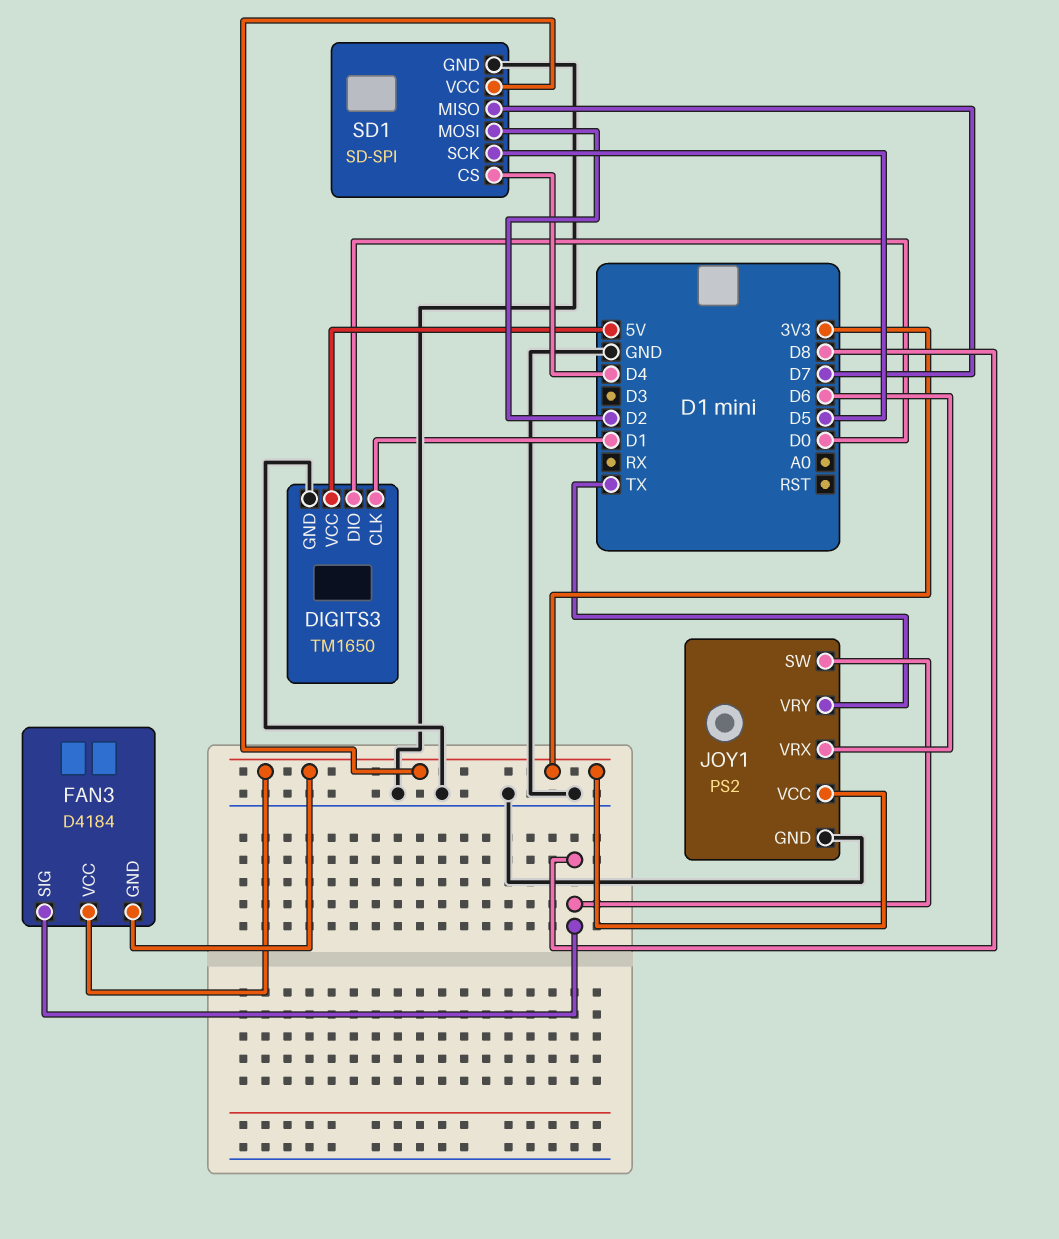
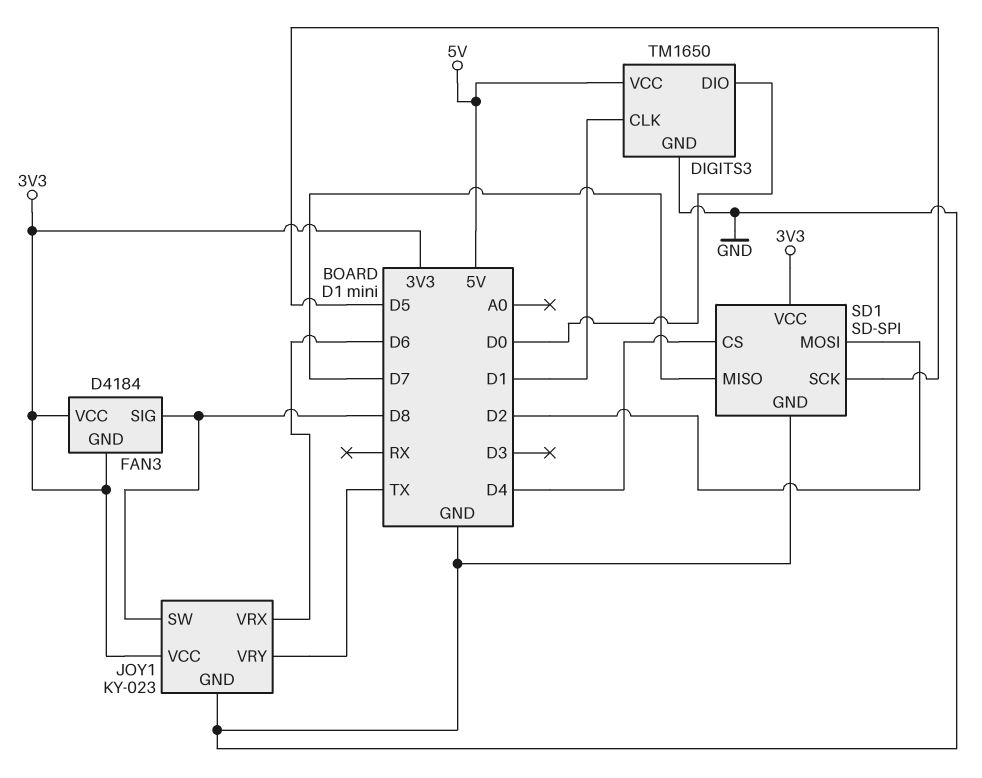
JOY1: PS2 -> KY-023

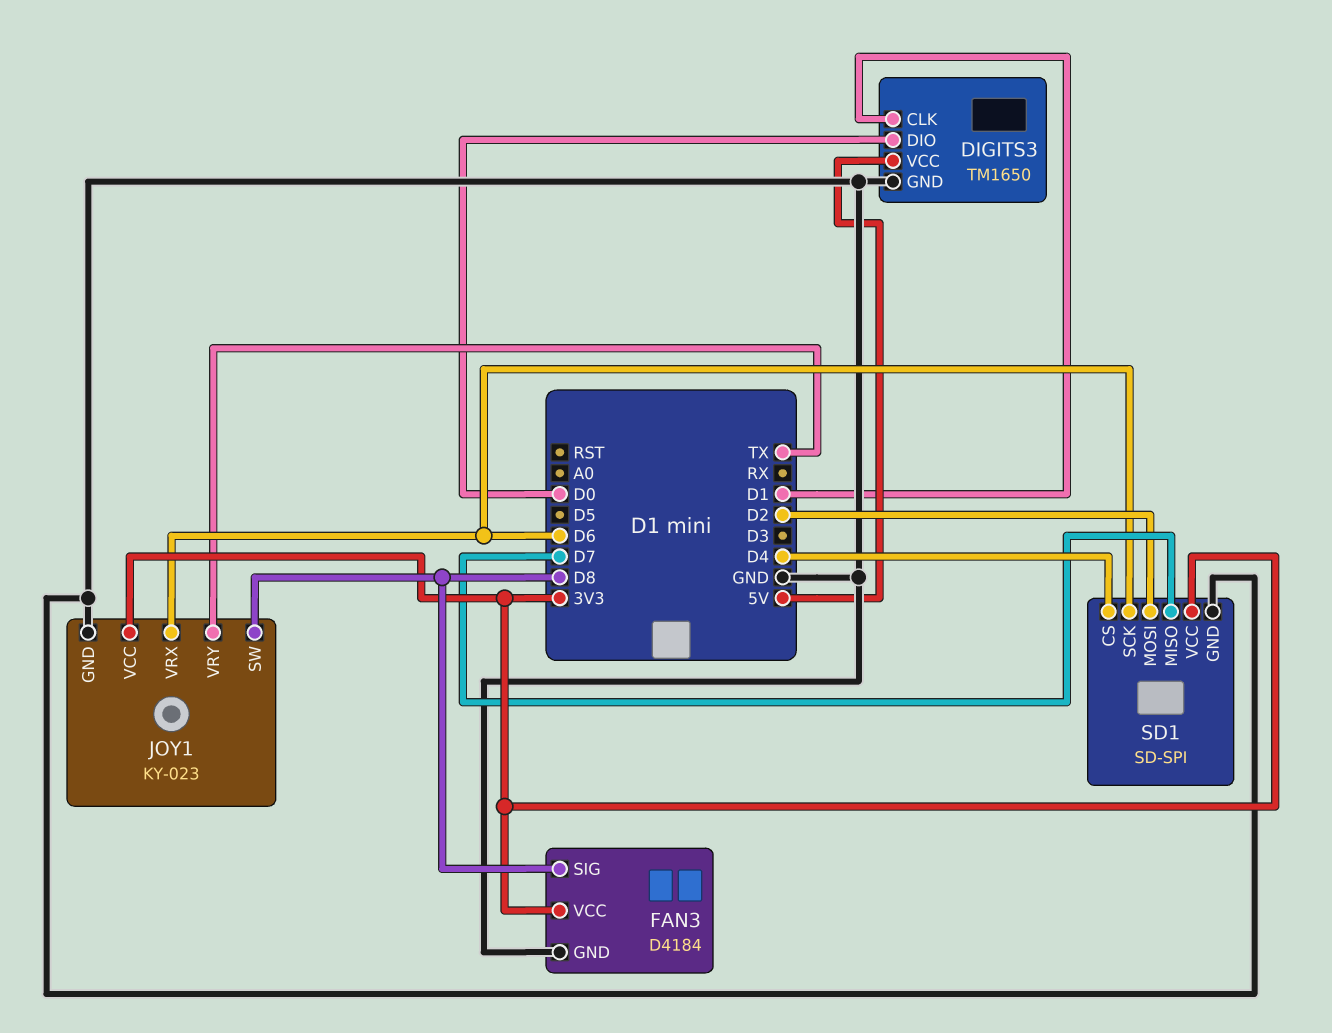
FAN3 pin GND: 3V3 -> GND
SD1 pin SCK: D5 -> D6

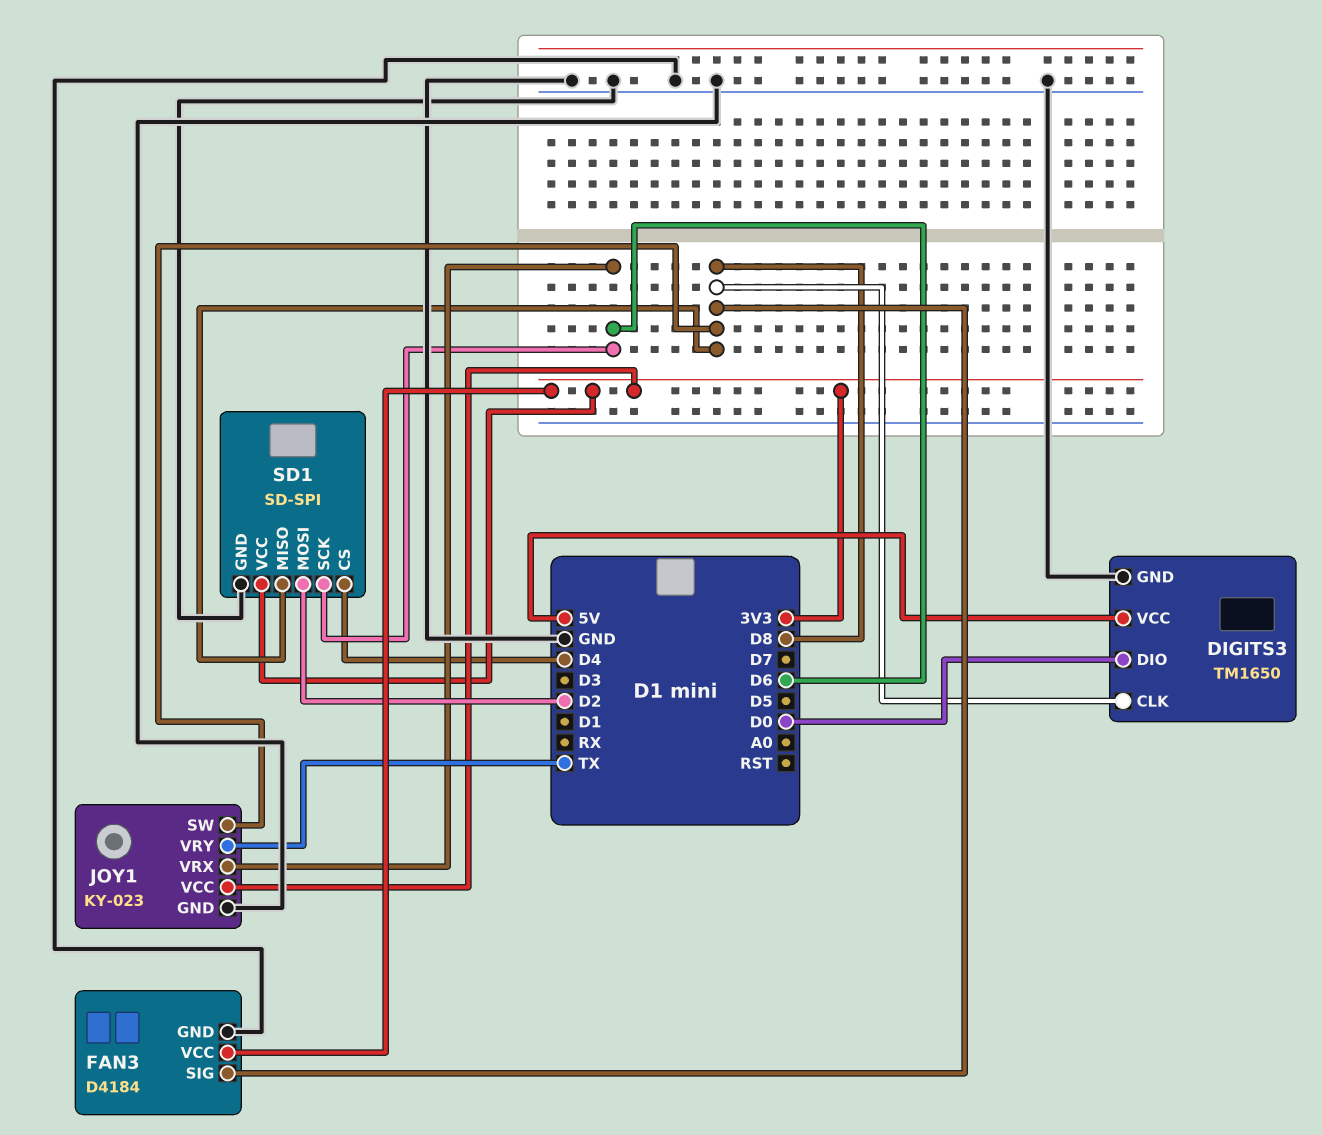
DIGITS3 pin CLK: D1 -> D8
SD1 pin MISO: D7 -> D8

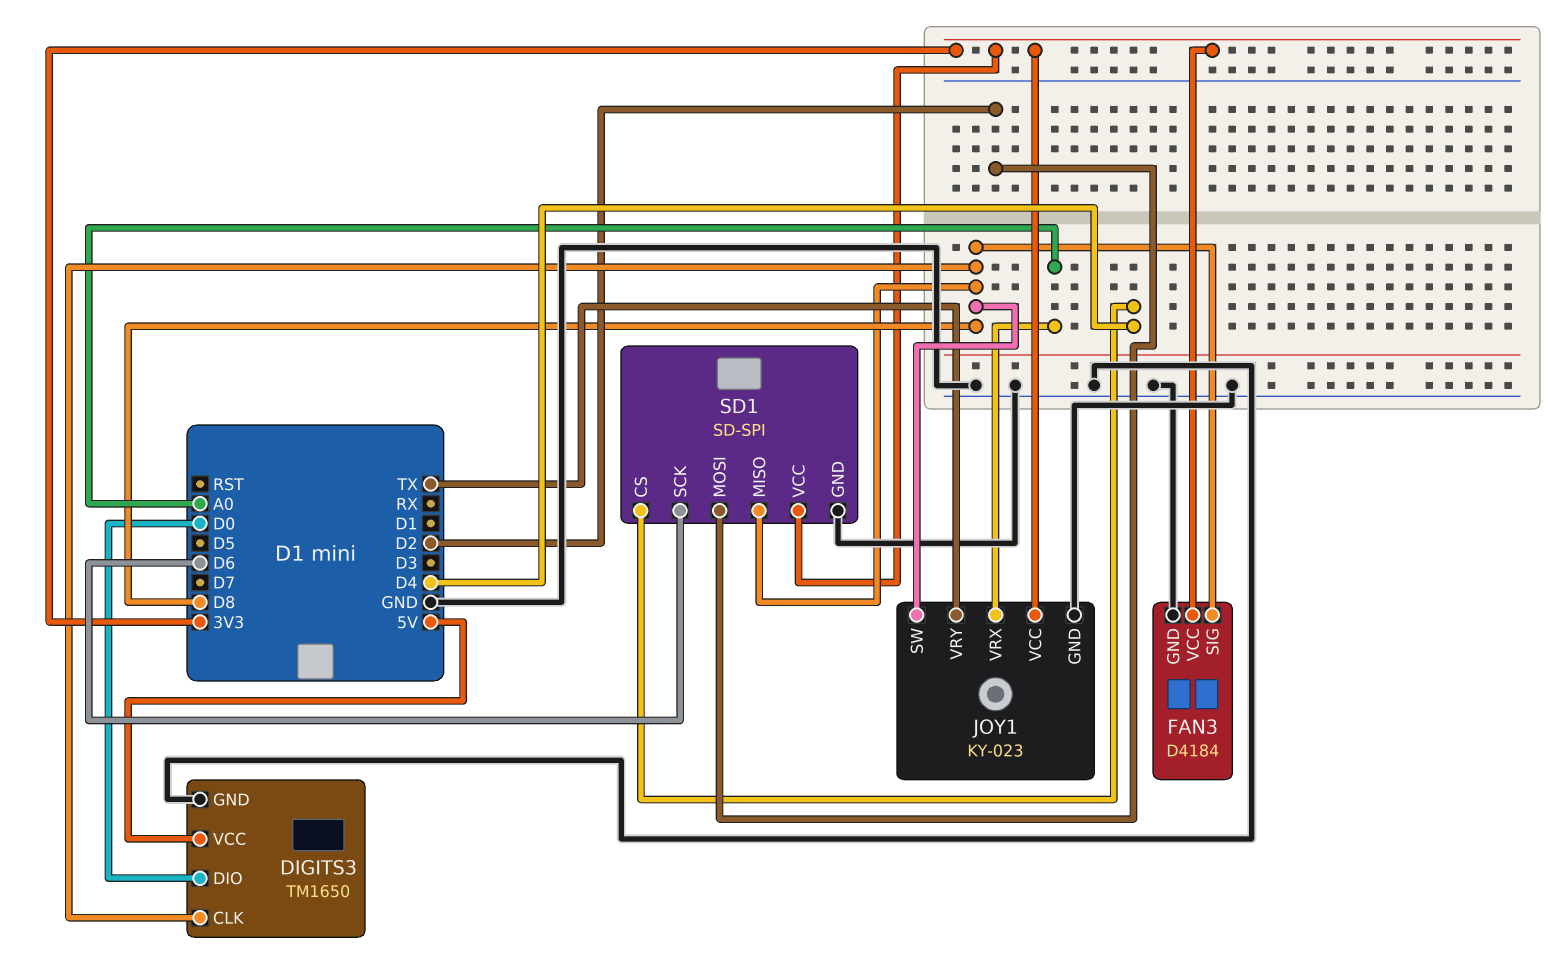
JOY1 pin VRX: D6 -> A0

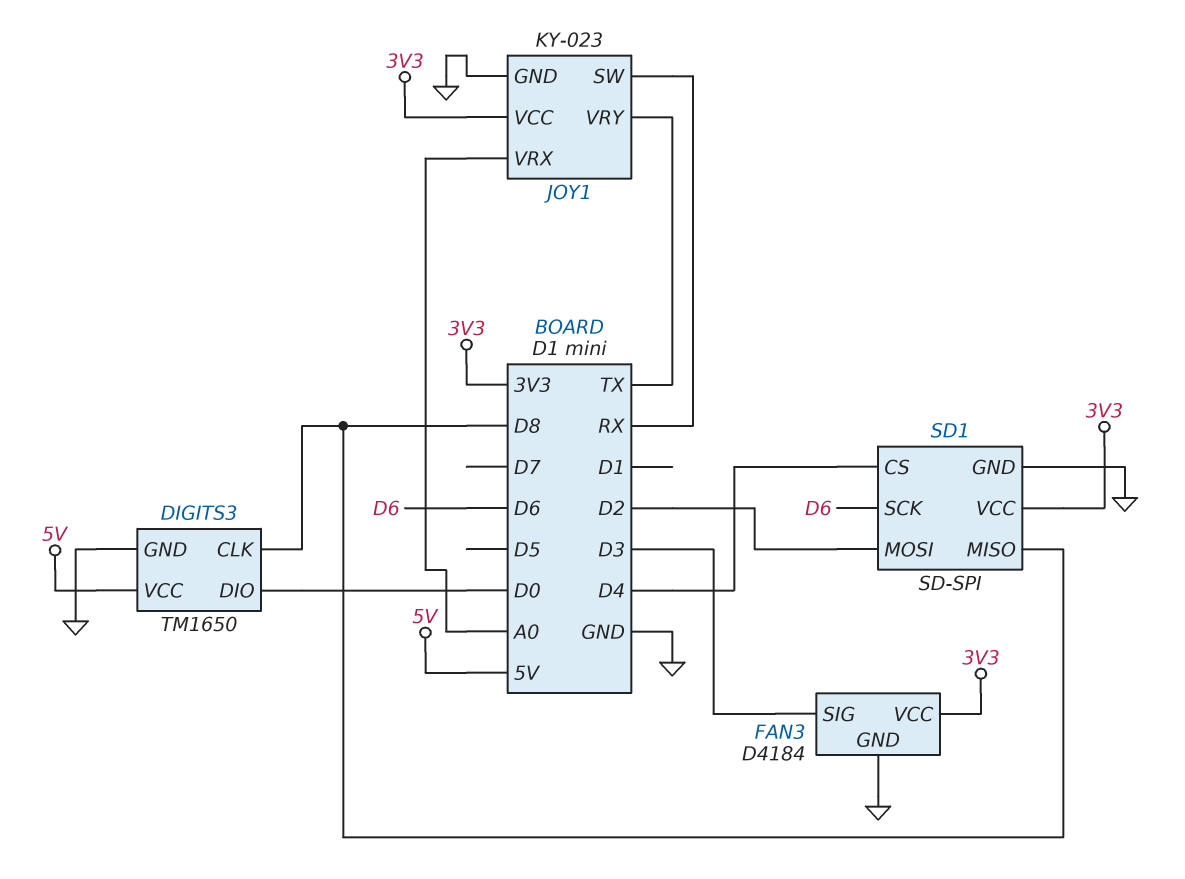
FAN3 pin SIG: D8 -> D3
JOY1 pin SW: D8 -> RX

